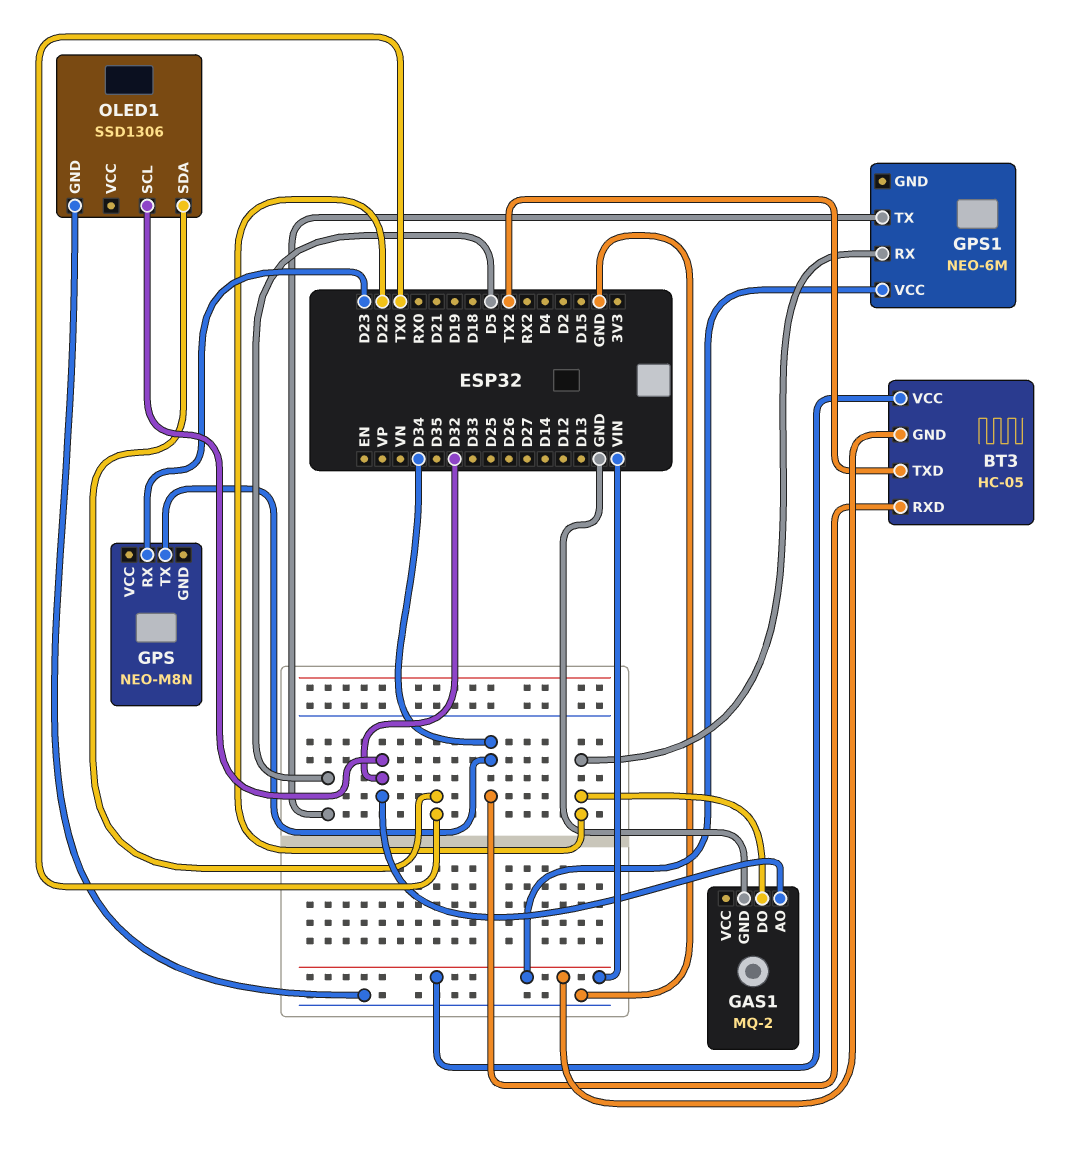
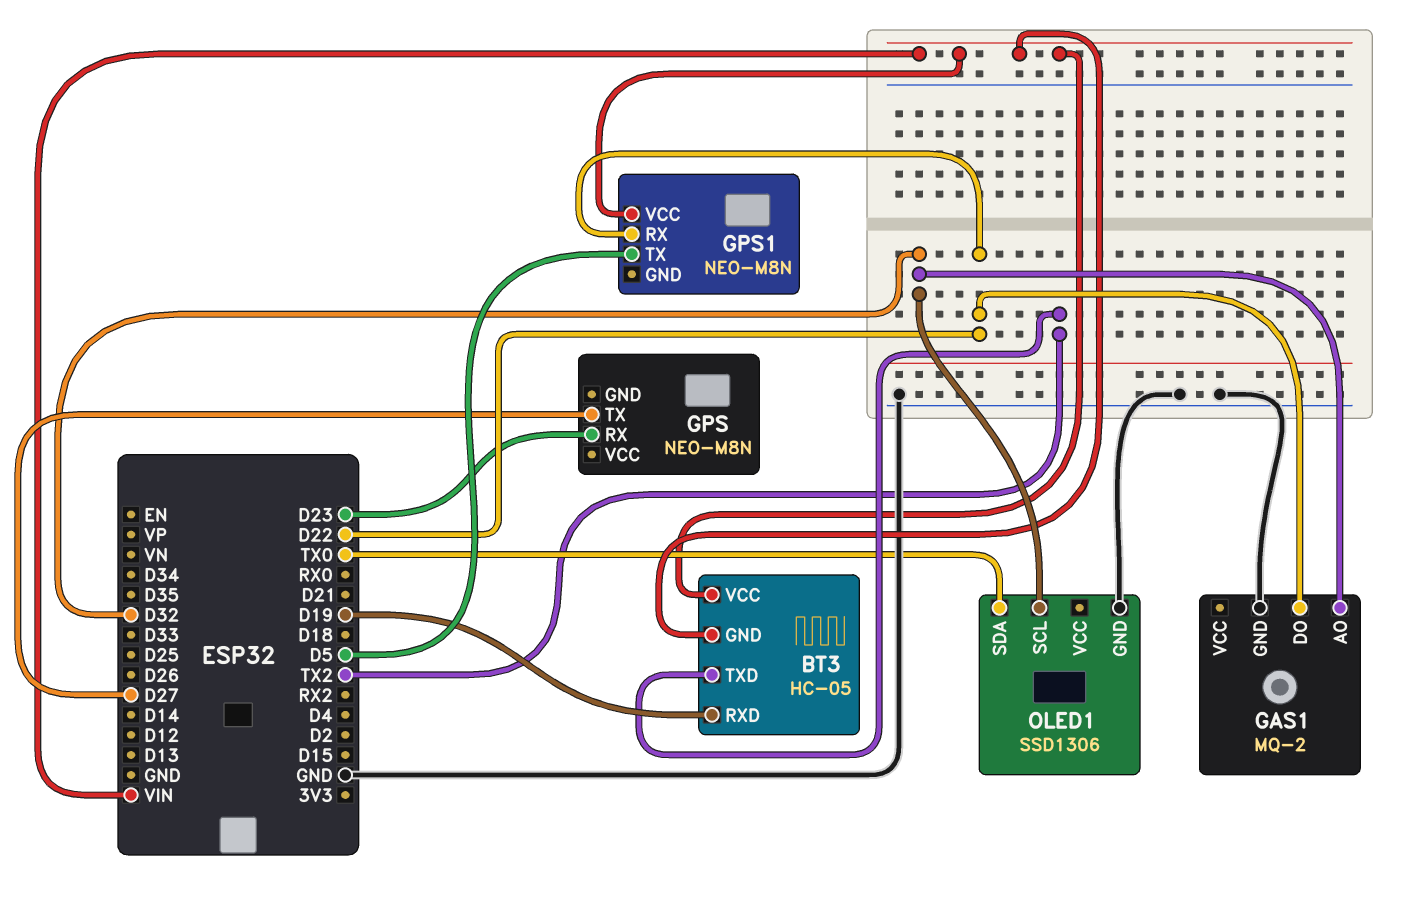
BT3 pin RXD: D34 -> D19
GPS pin TX: D34 -> D27
GPS1: NEO-6M -> NEO-M8N

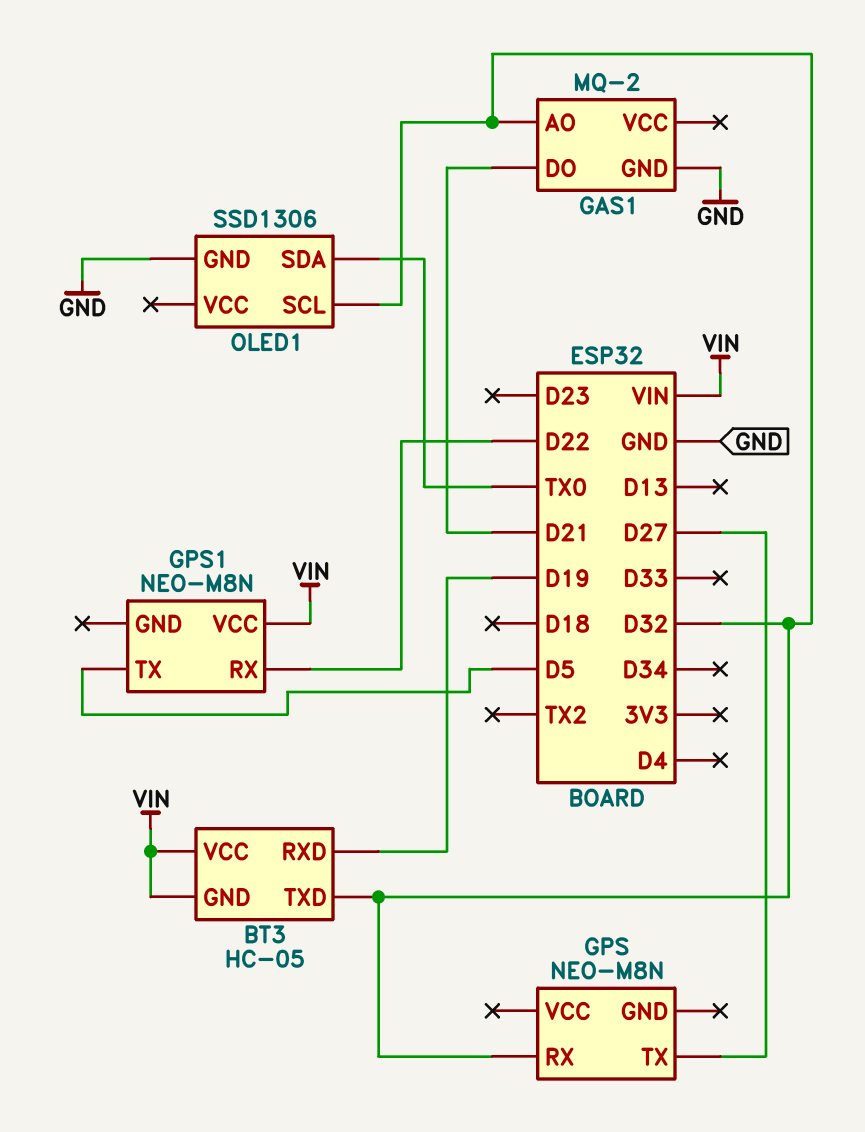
BT3 pin TXD: TX2 -> D32
GAS1 pin DO: D22 -> D21
GPS pin RX: D23 -> D32

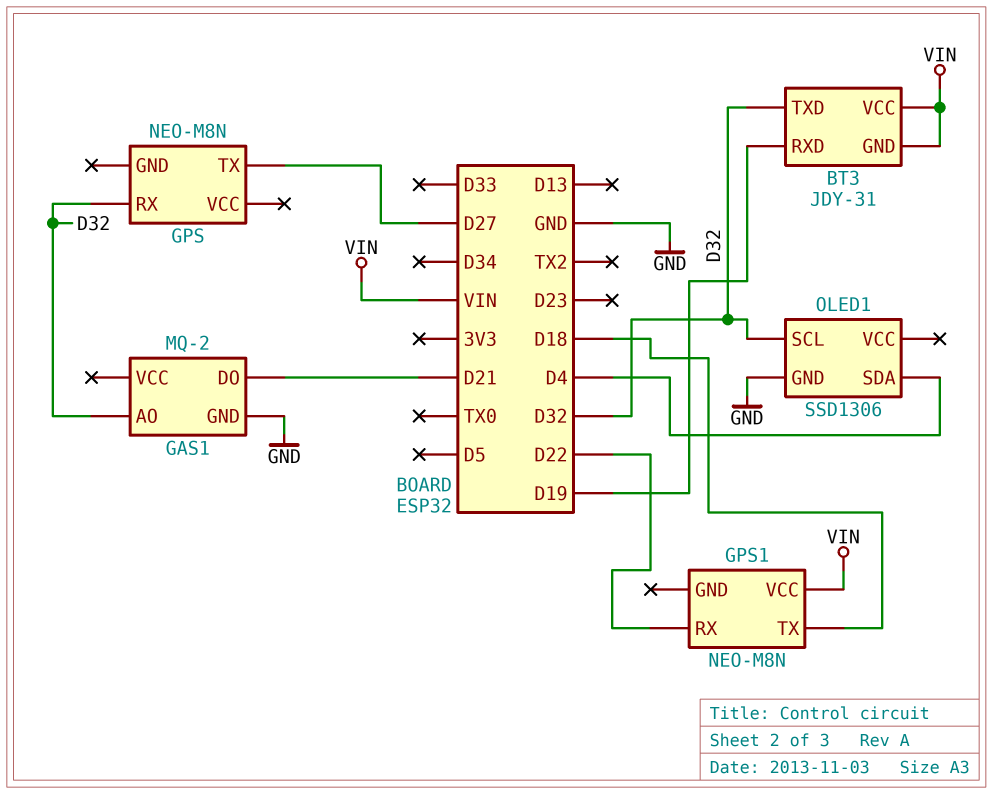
BT3: HC-05 -> JDY-31
GPS1 pin TX: D5 -> D18
OLED1 pin SDA: TX0 -> D4

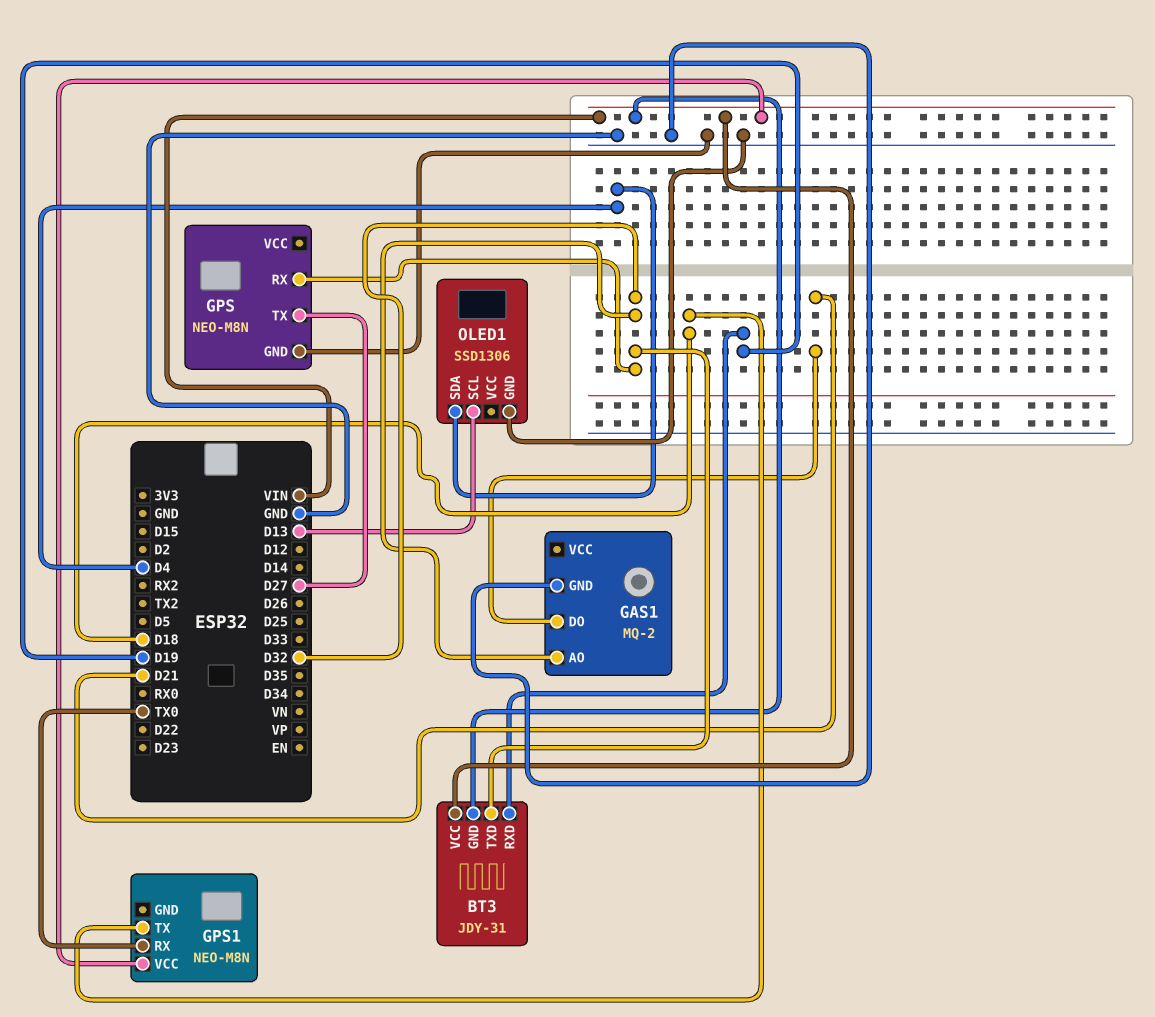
GPS pin GND: none -> GND
GPS1 pin RX: D22 -> TX0
OLED1 pin SCL: D32 -> D13

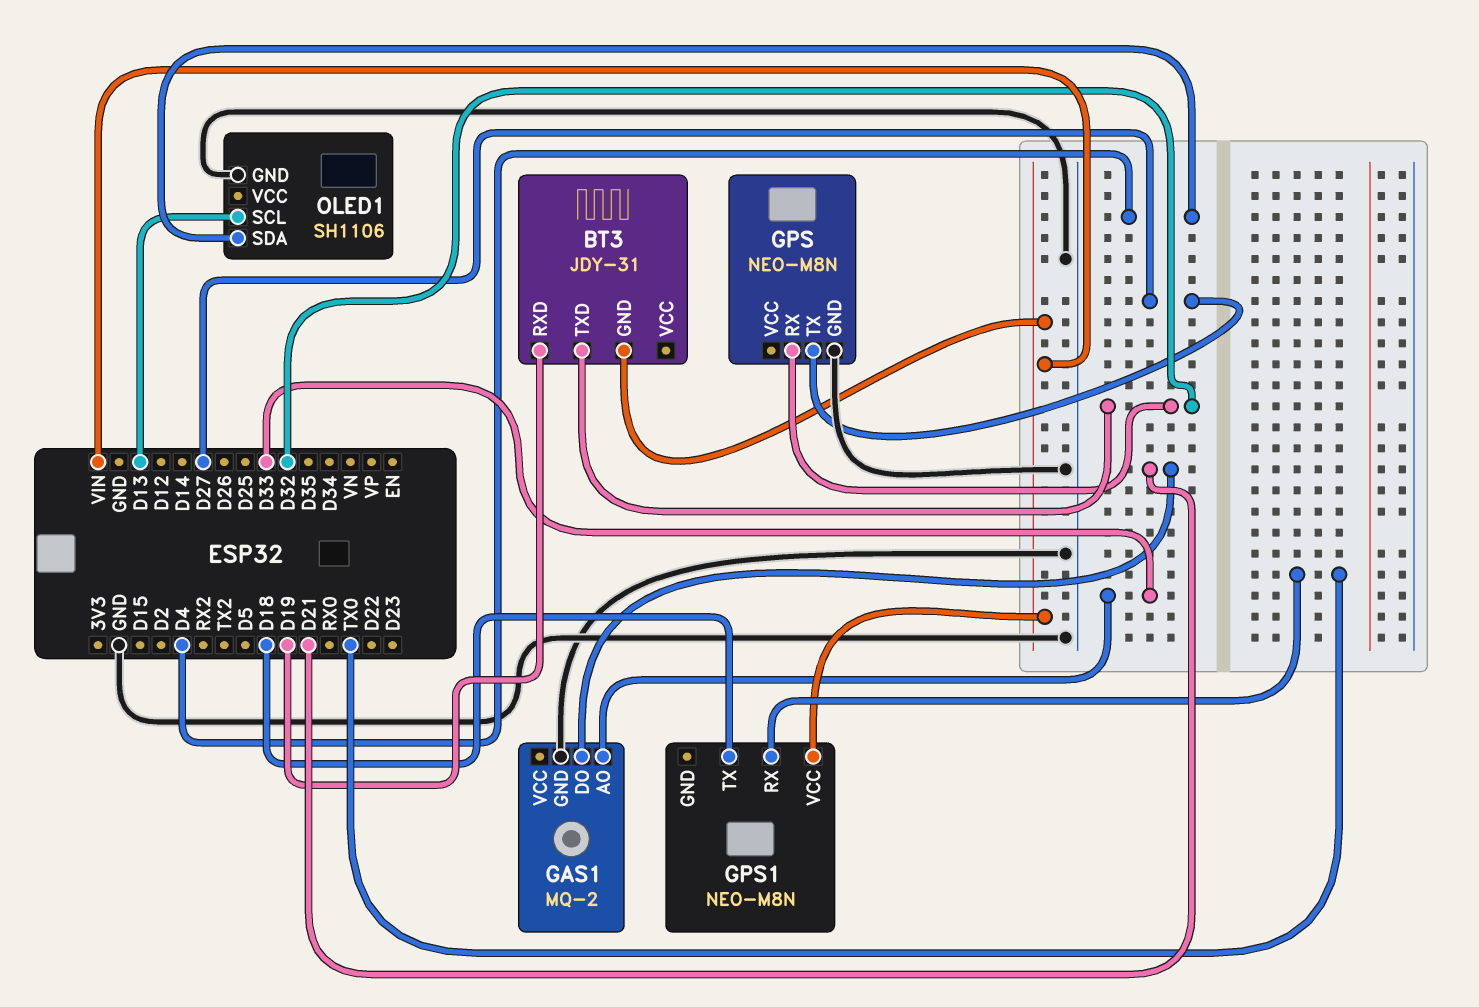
BT3 pin VCC: VIN -> none
GAS1 pin AO: D32 -> D33
OLED1: SSD1306 -> SH1106

